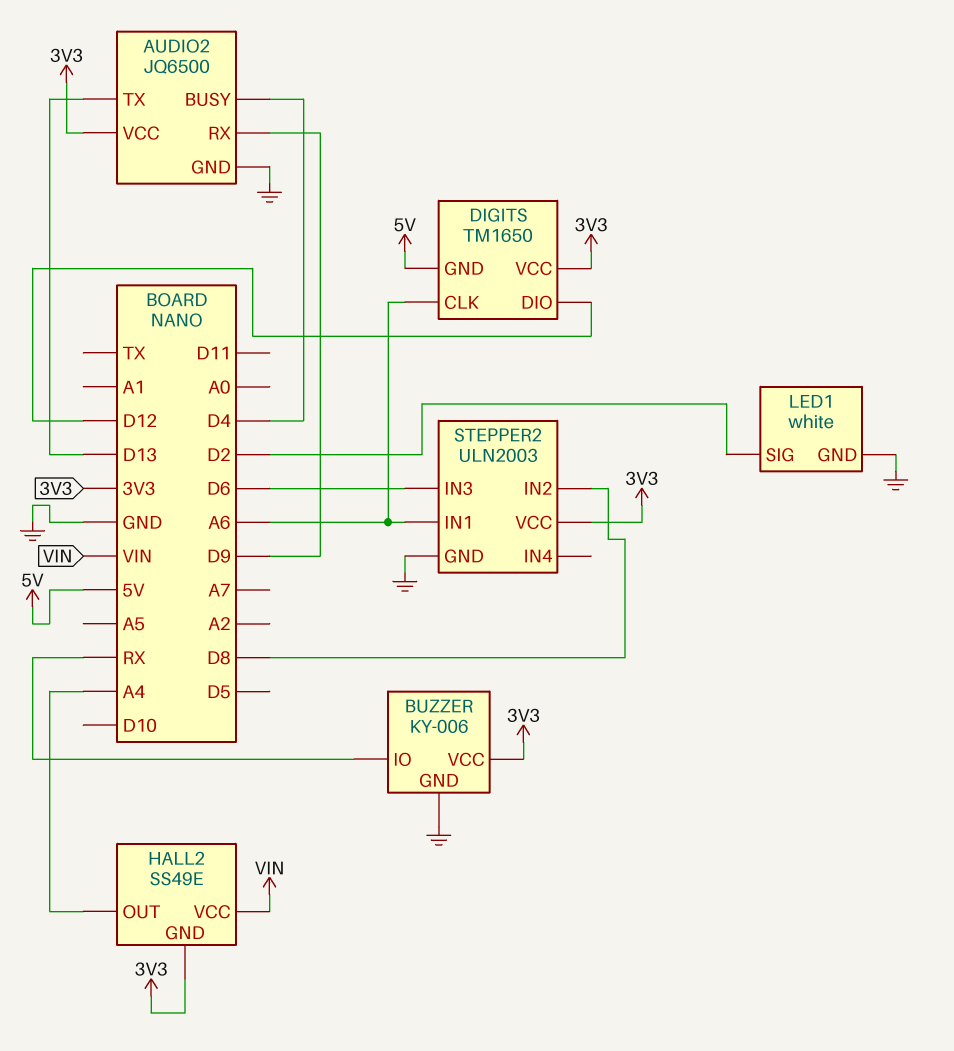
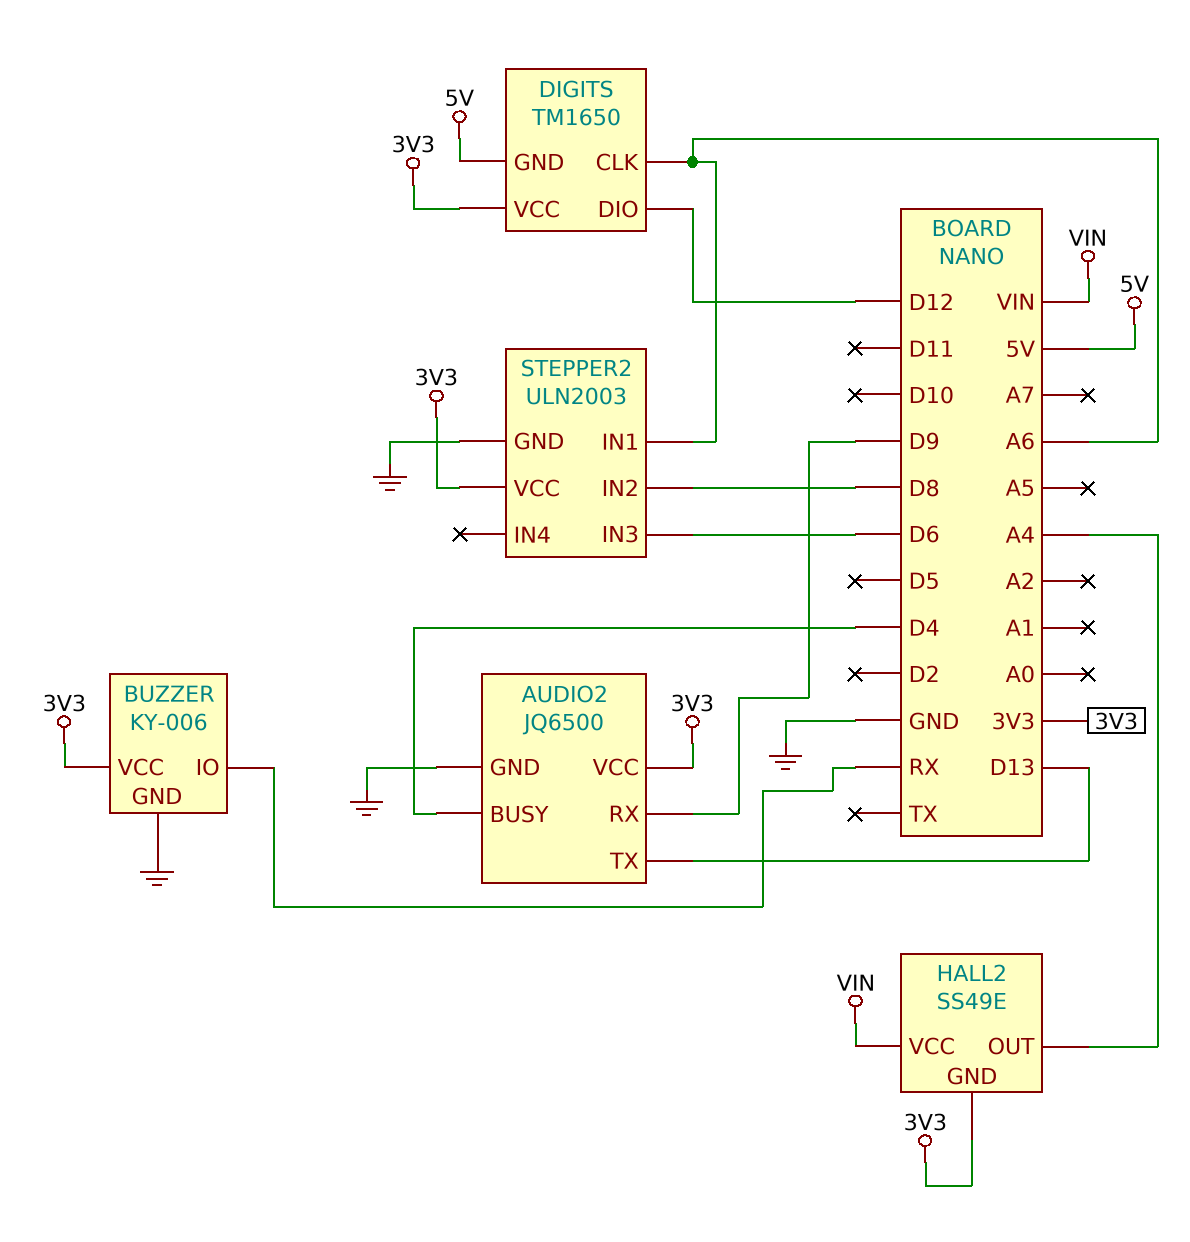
LED1: white -> none
LED1 pin GND: GND -> none
LED1 pin SIG: D2 -> none

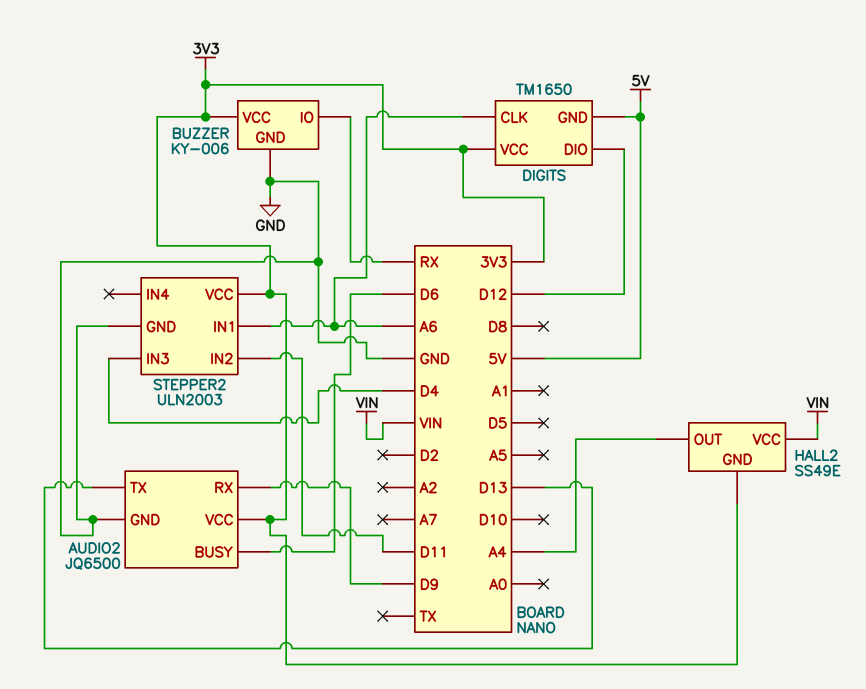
AUDIO2 pin BUSY: D4 -> D6
STEPPER2 pin IN2: D8 -> D11
STEPPER2 pin IN3: D6 -> D4

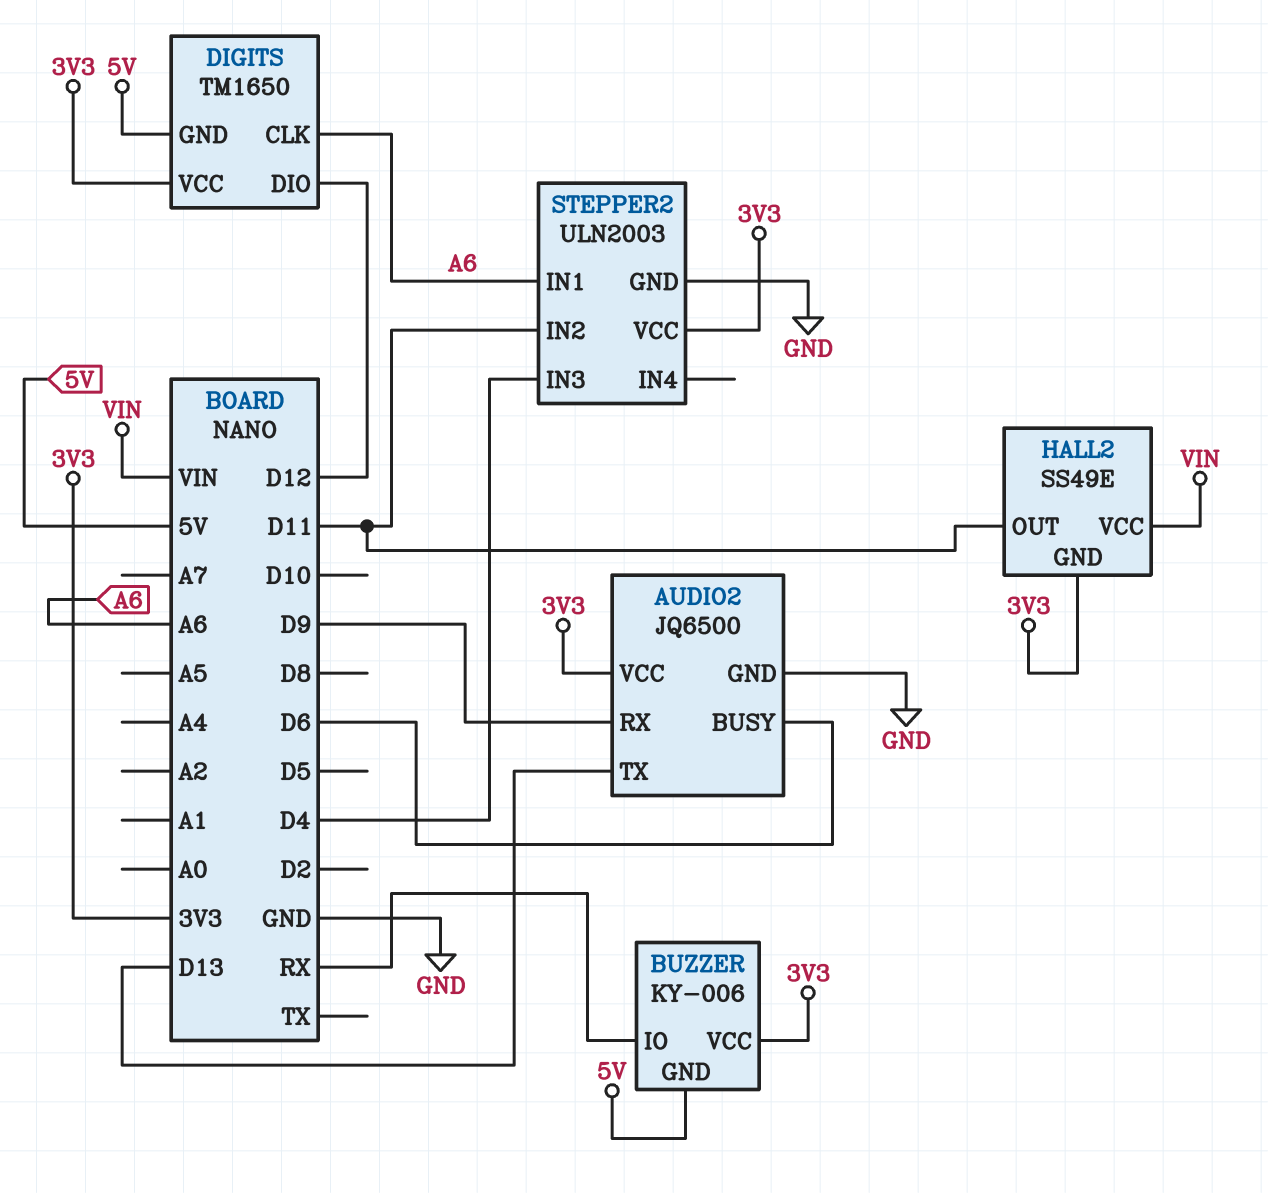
BUZZER pin GND: GND -> 5V
HALL2 pin OUT: A4 -> D11

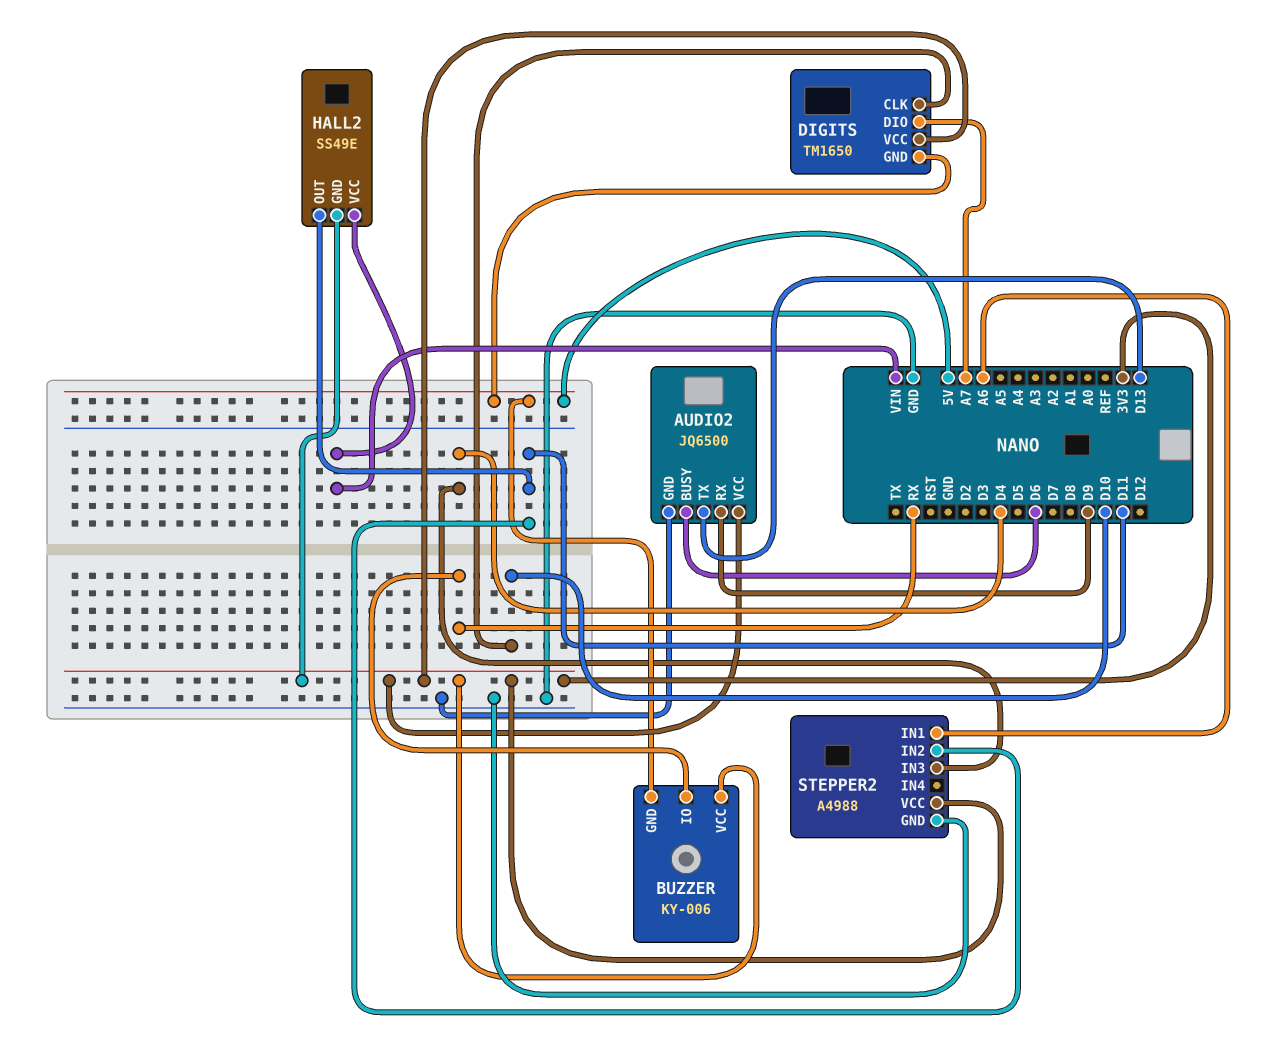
DIGITS pin CLK: A6 -> D10
DIGITS pin DIO: D12 -> A7
STEPPER2: ULN2003 -> A4988

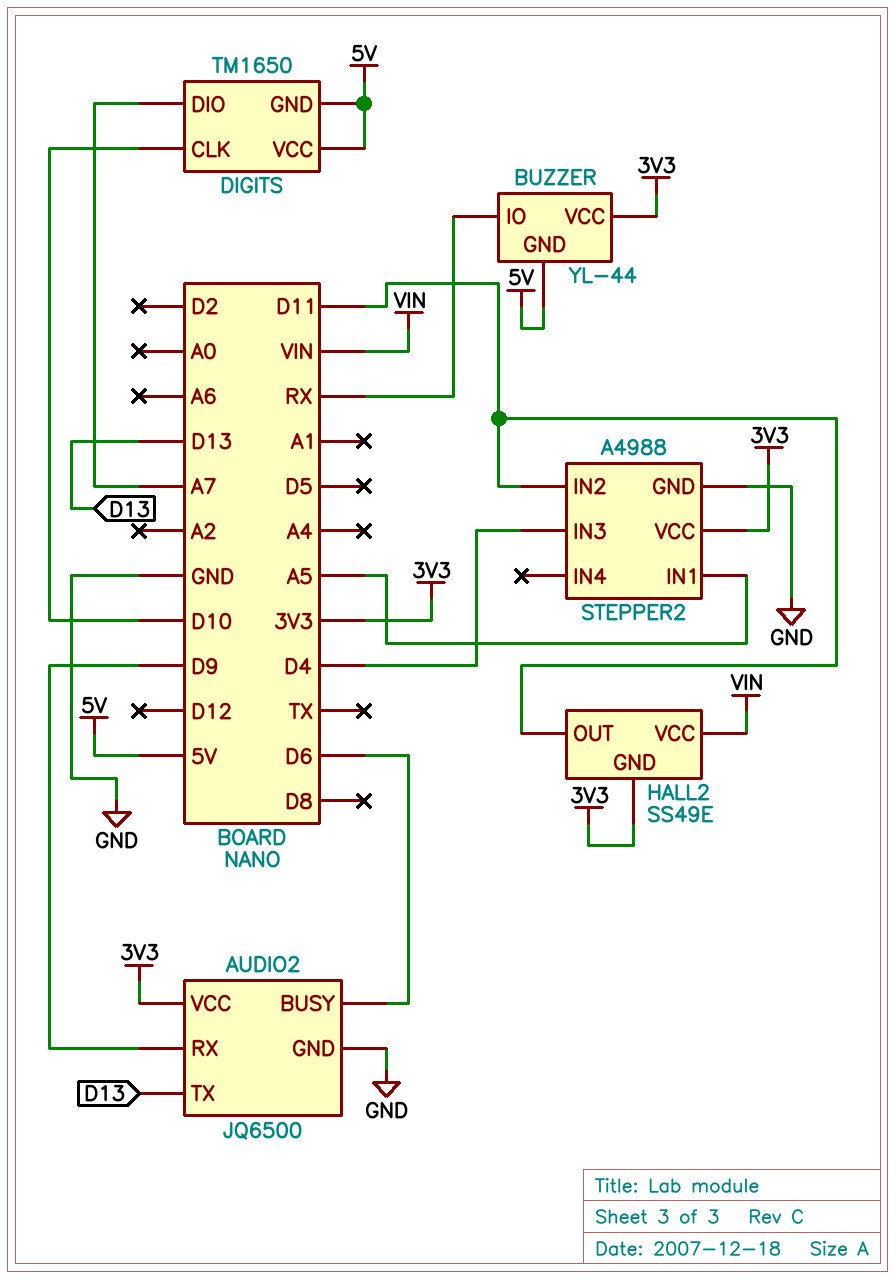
BUZZER: KY-006 -> YL-44
DIGITS pin VCC: 3V3 -> 5V
STEPPER2 pin IN1: A6 -> A5

